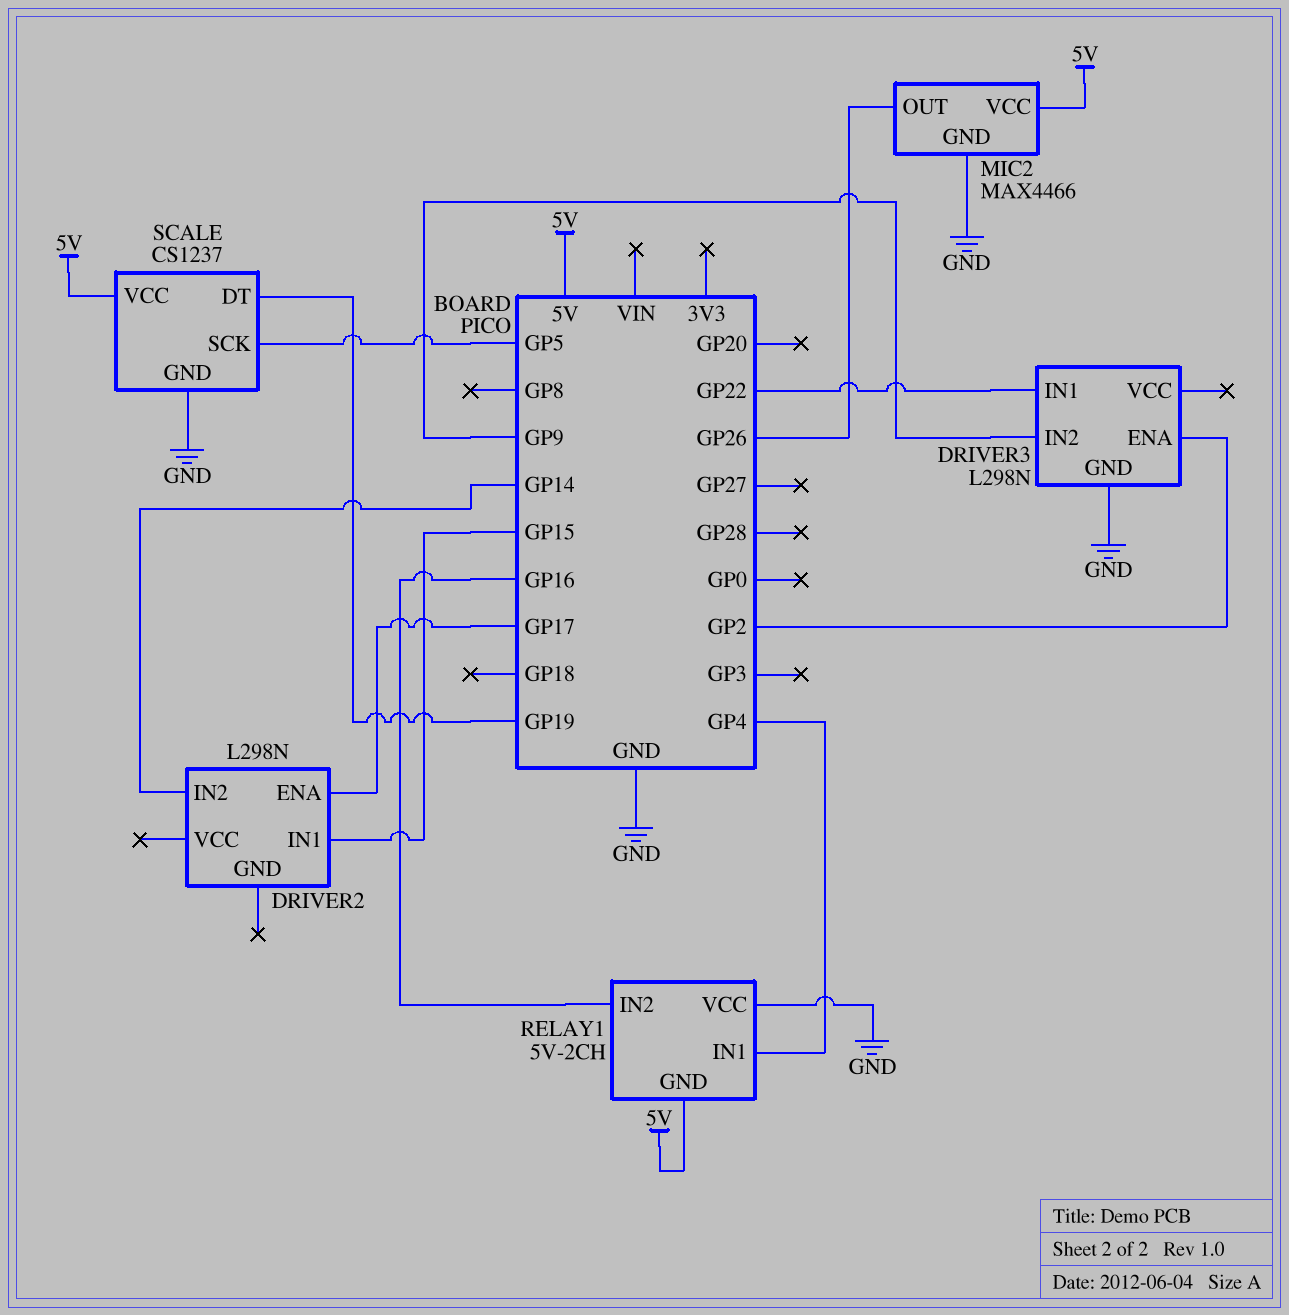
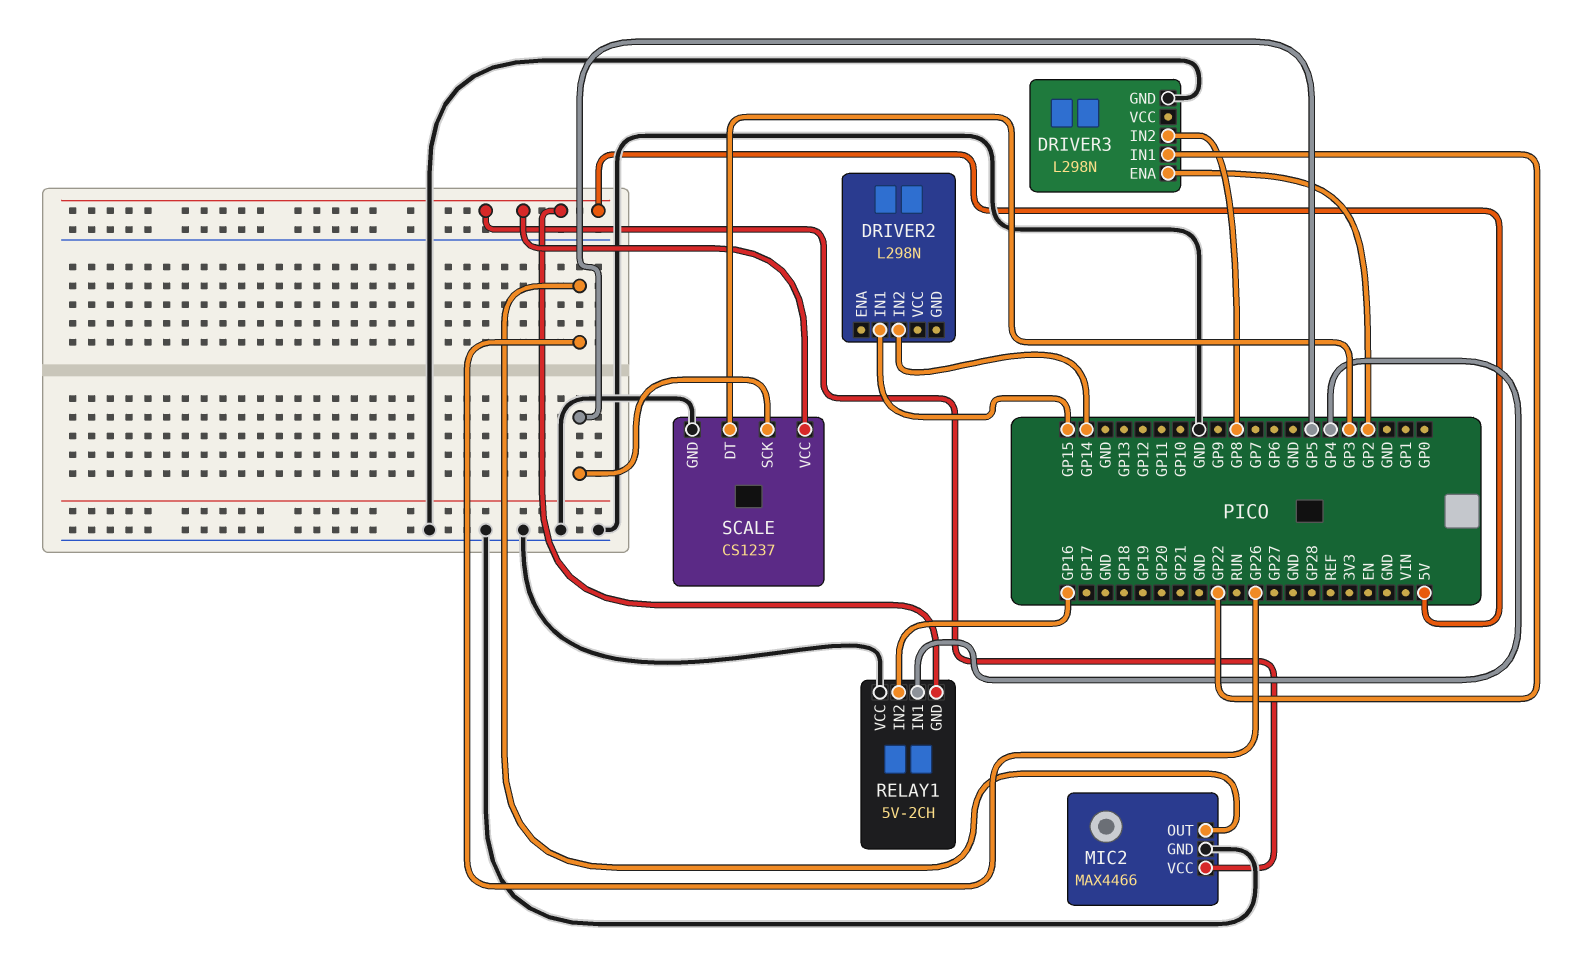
DRIVER2 pin ENA: GP17 -> none
DRIVER3 pin IN2: GP9 -> GP8
SCALE pin DT: GP19 -> GP3

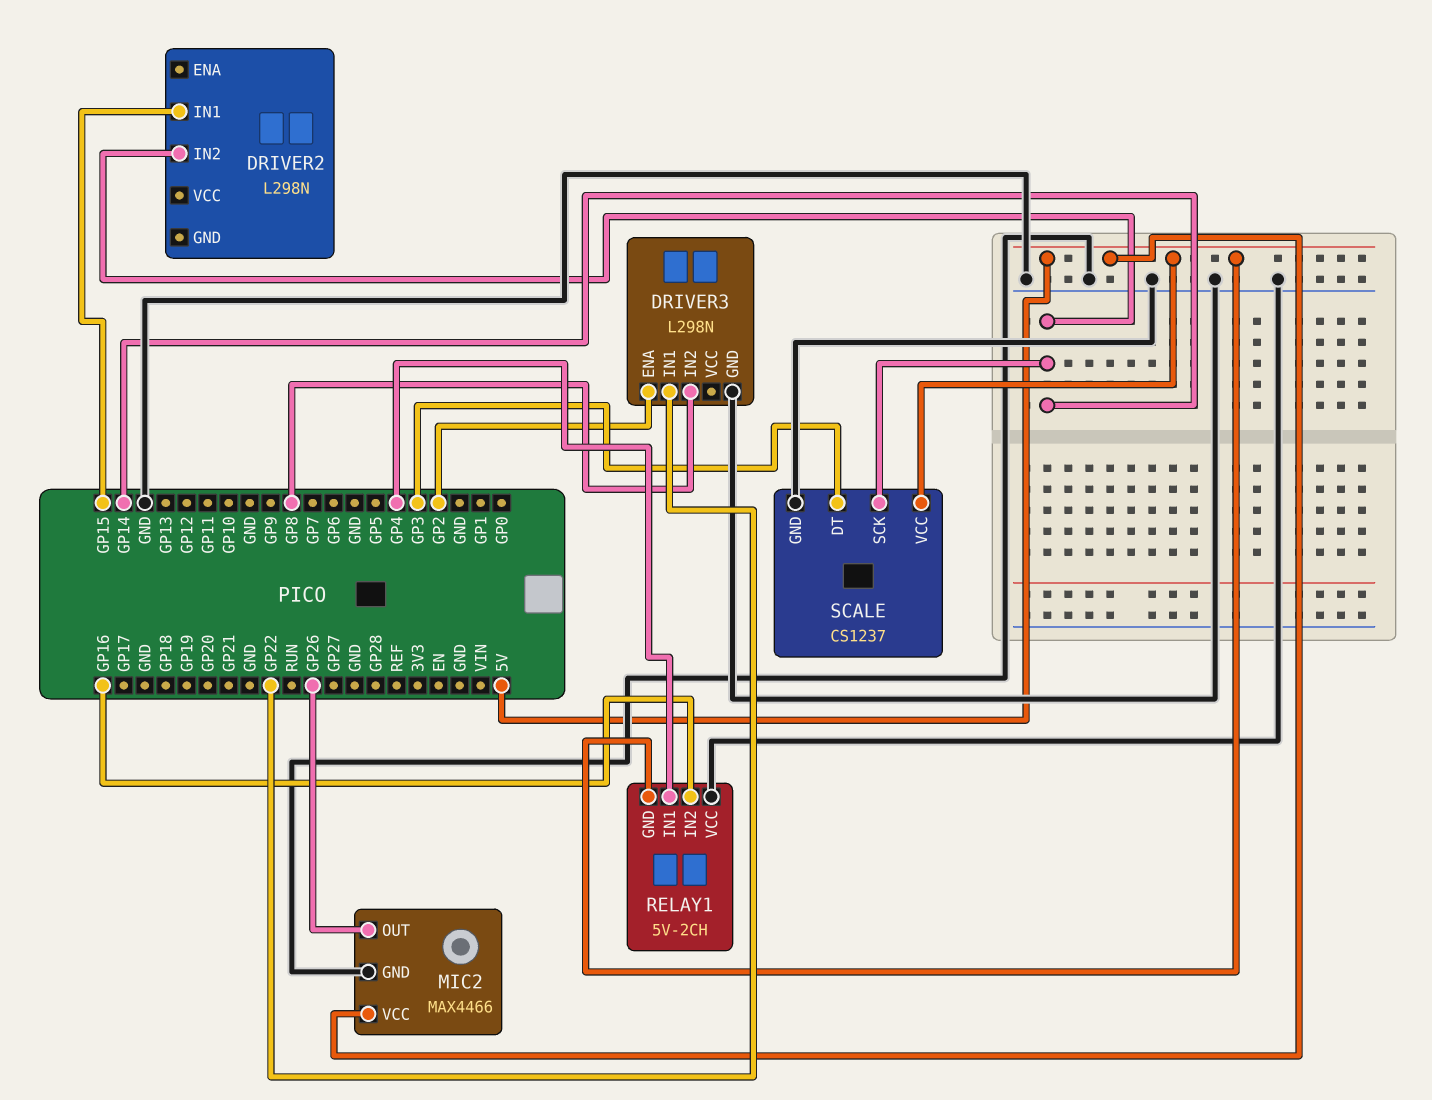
SCALE pin SCK: GP5 -> GP14

